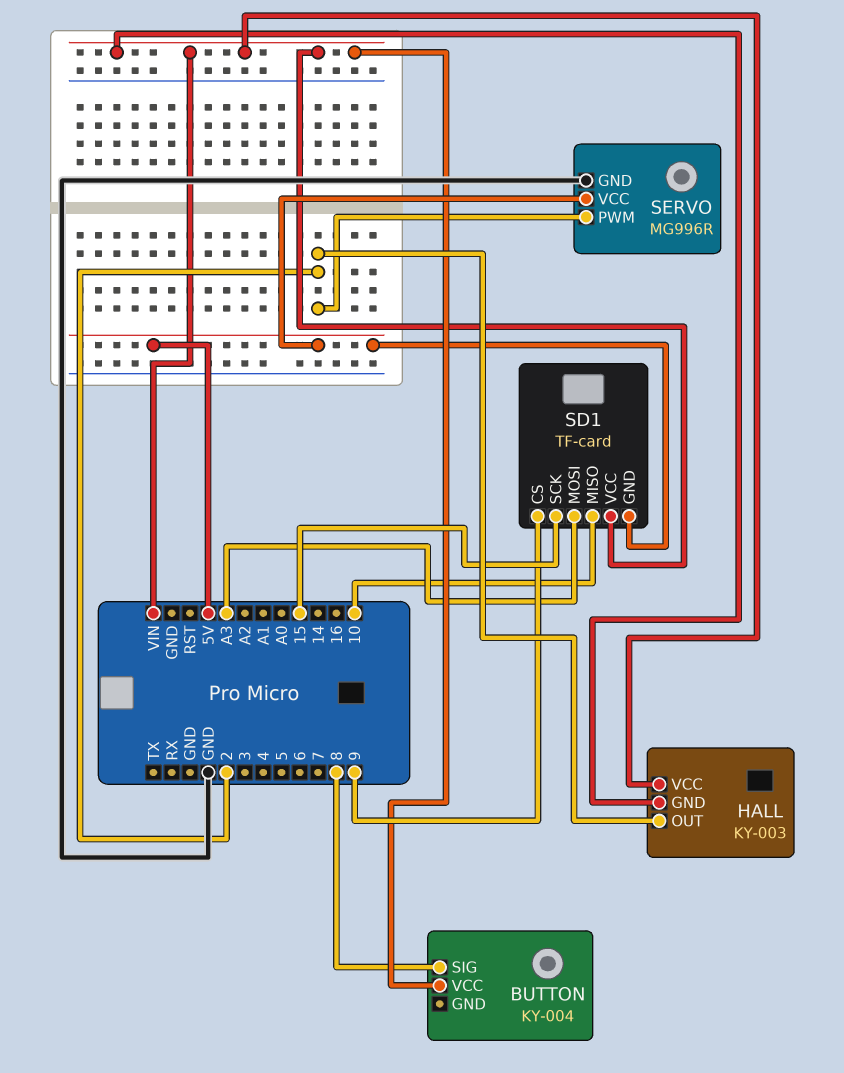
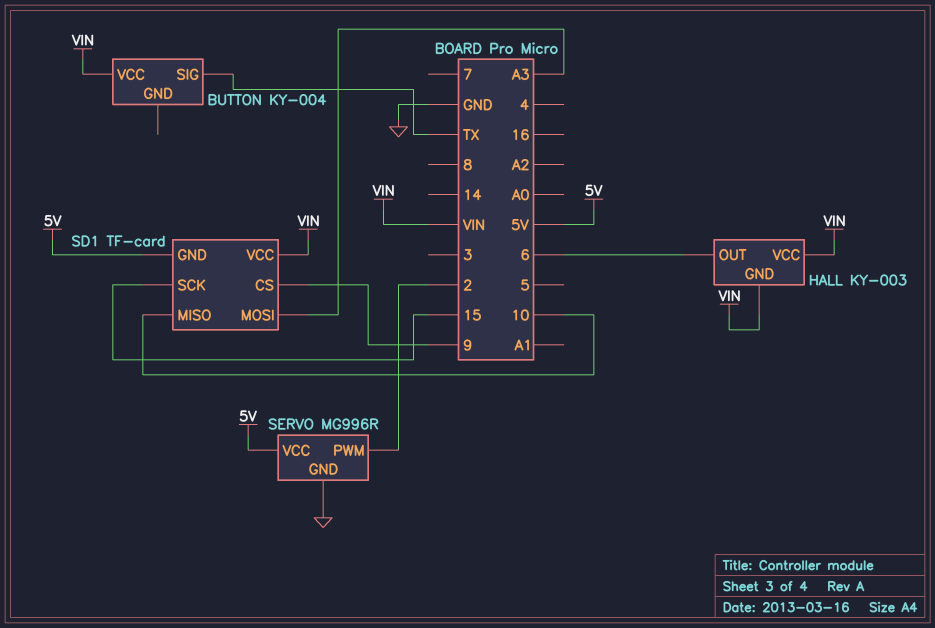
BUTTON pin SIG: 8 -> TX
HALL pin OUT: 2 -> 6

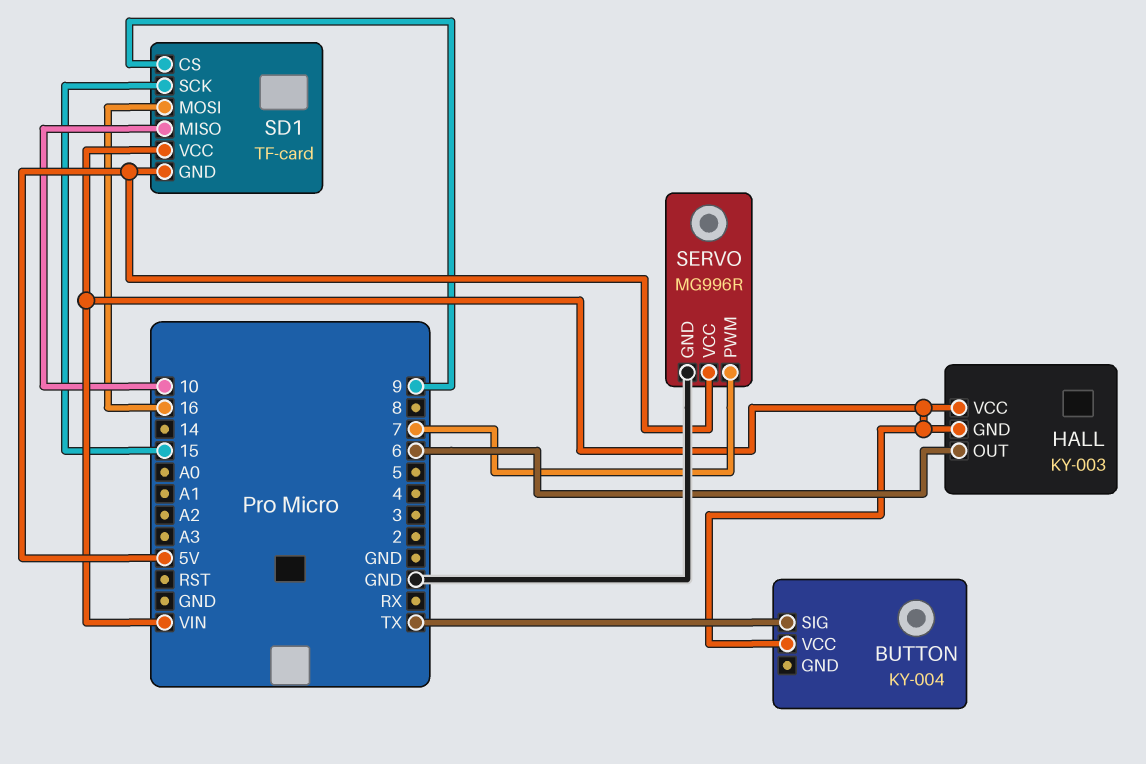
SD1 pin MOSI: A3 -> 16
SERVO pin PWM: 2 -> 7

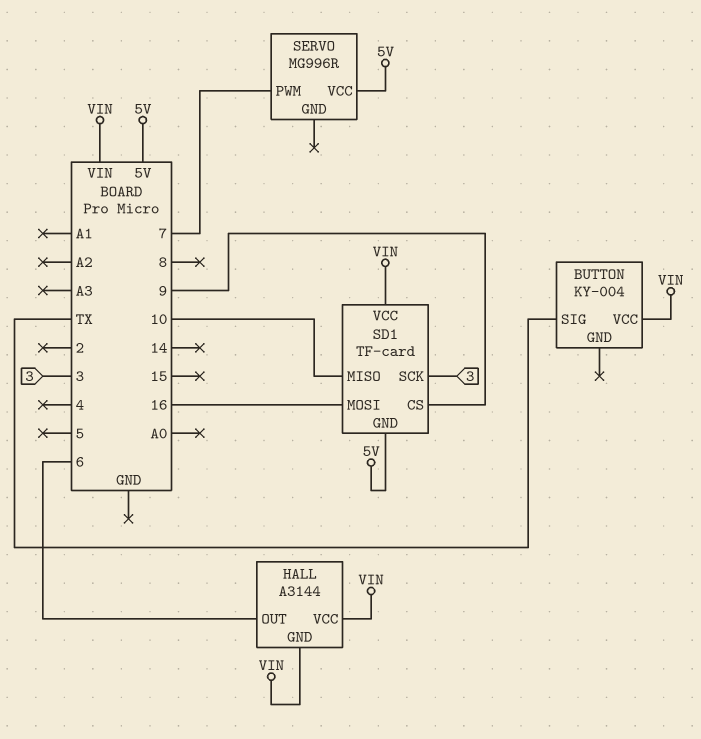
HALL: KY-003 -> A3144
SD1 pin SCK: 15 -> 3
SERVO pin GND: GND -> none

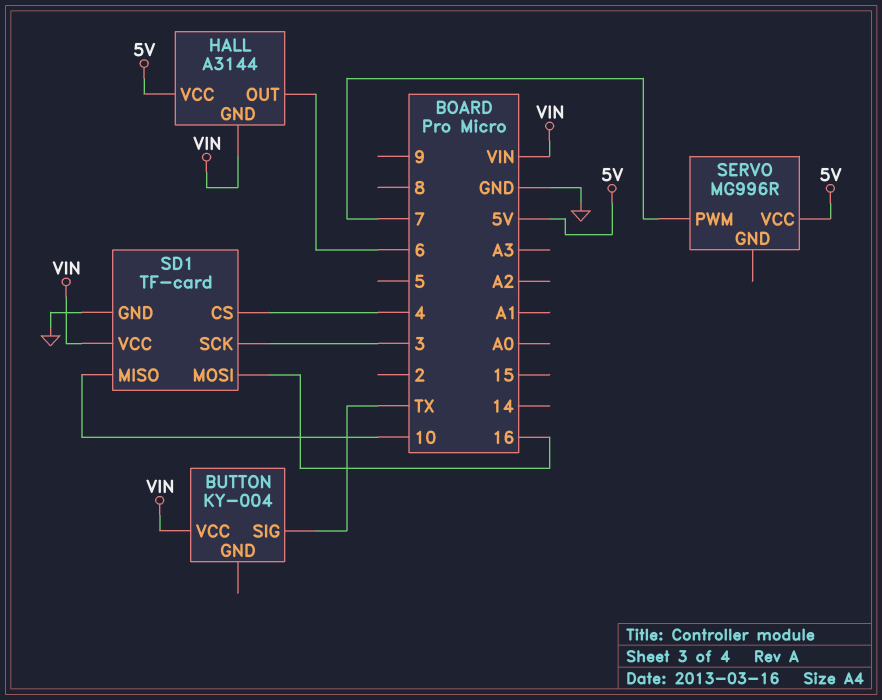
HALL pin VCC: VIN -> 5V
SD1 pin CS: 9 -> 4
SD1 pin GND: 5V -> GND

